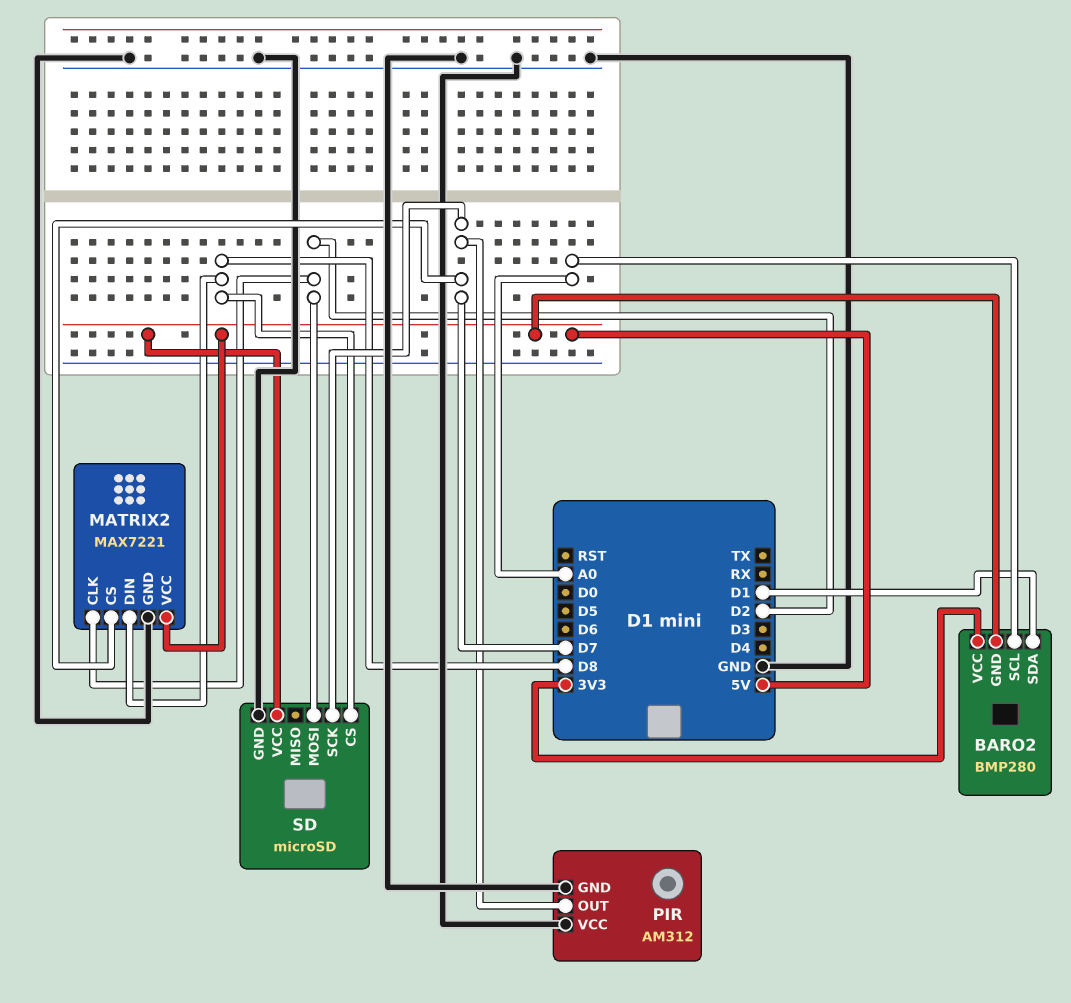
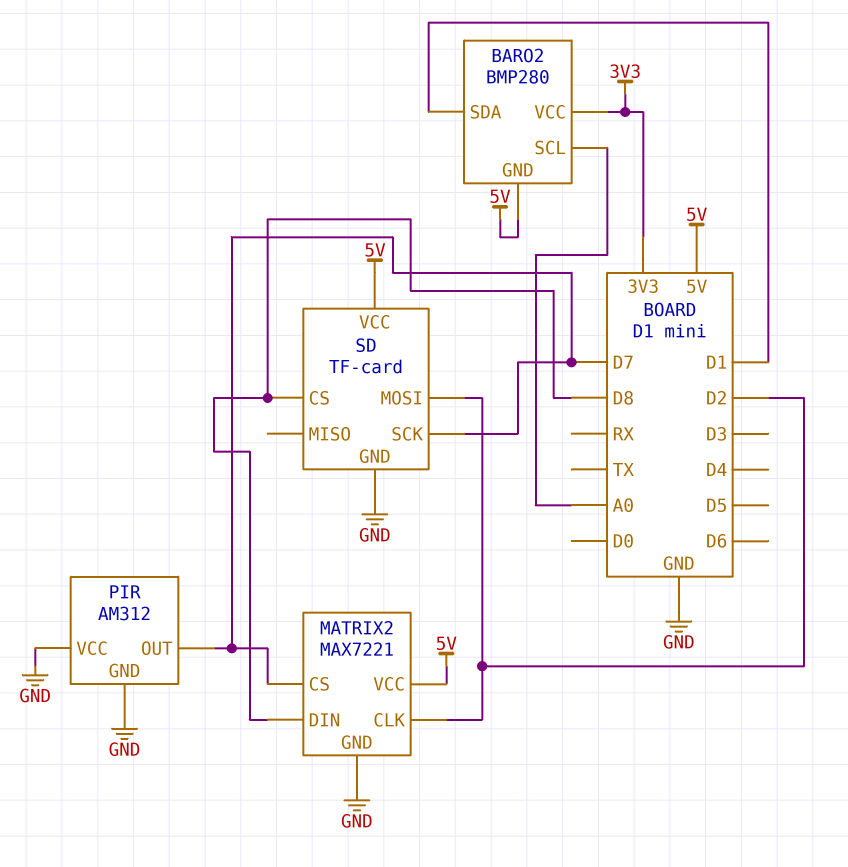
SD: microSD -> TF-card

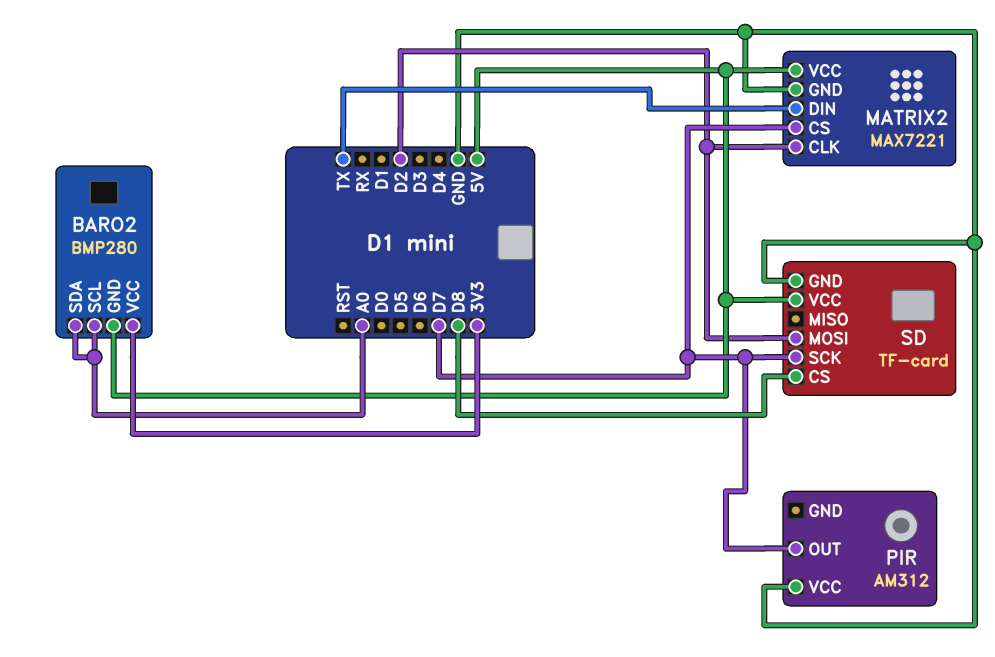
BARO2 pin SDA: D1 -> A0
MATRIX2 pin DIN: D8 -> TX
PIR pin GND: GND -> none

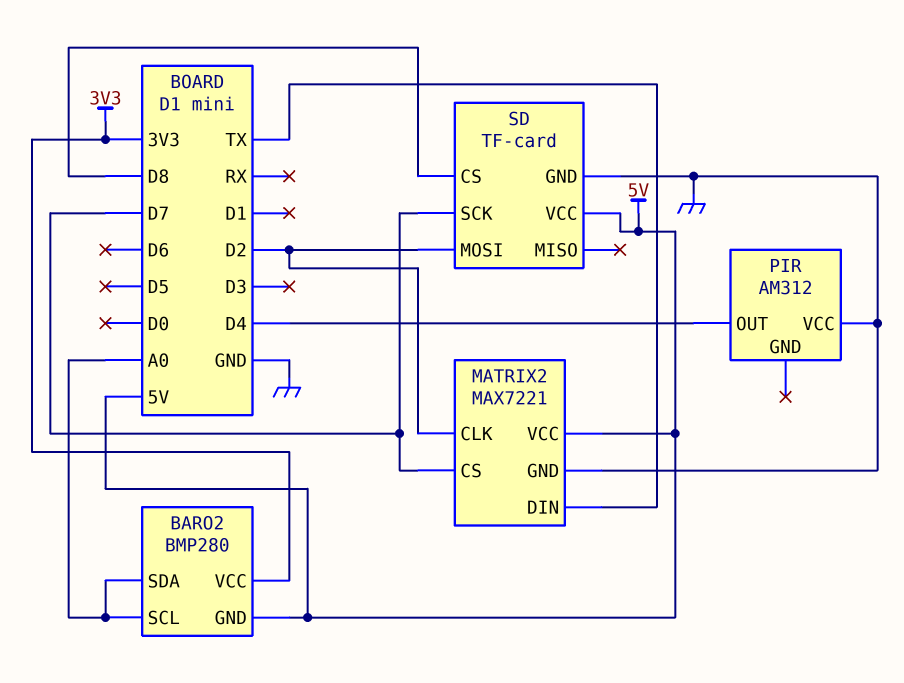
PIR pin OUT: D7 -> D4

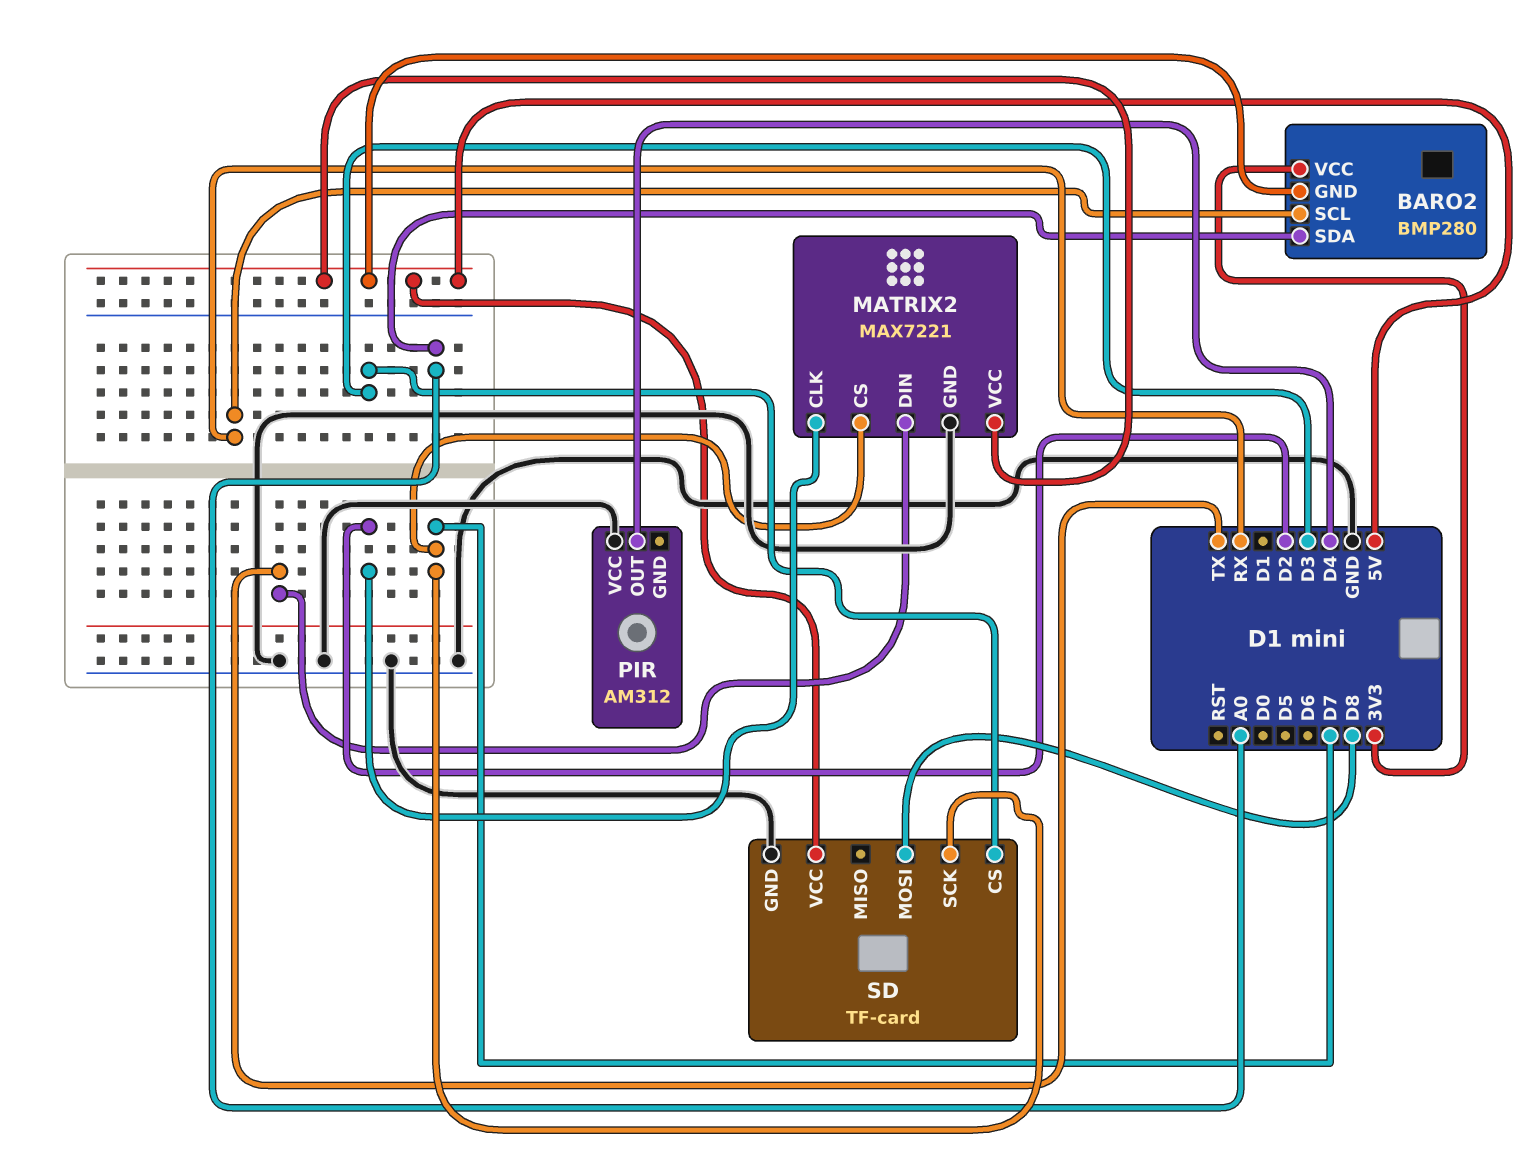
BARO2 pin SCL: A0 -> RX
SD pin CS: D8 -> D3
SD pin MOSI: D2 -> D8

